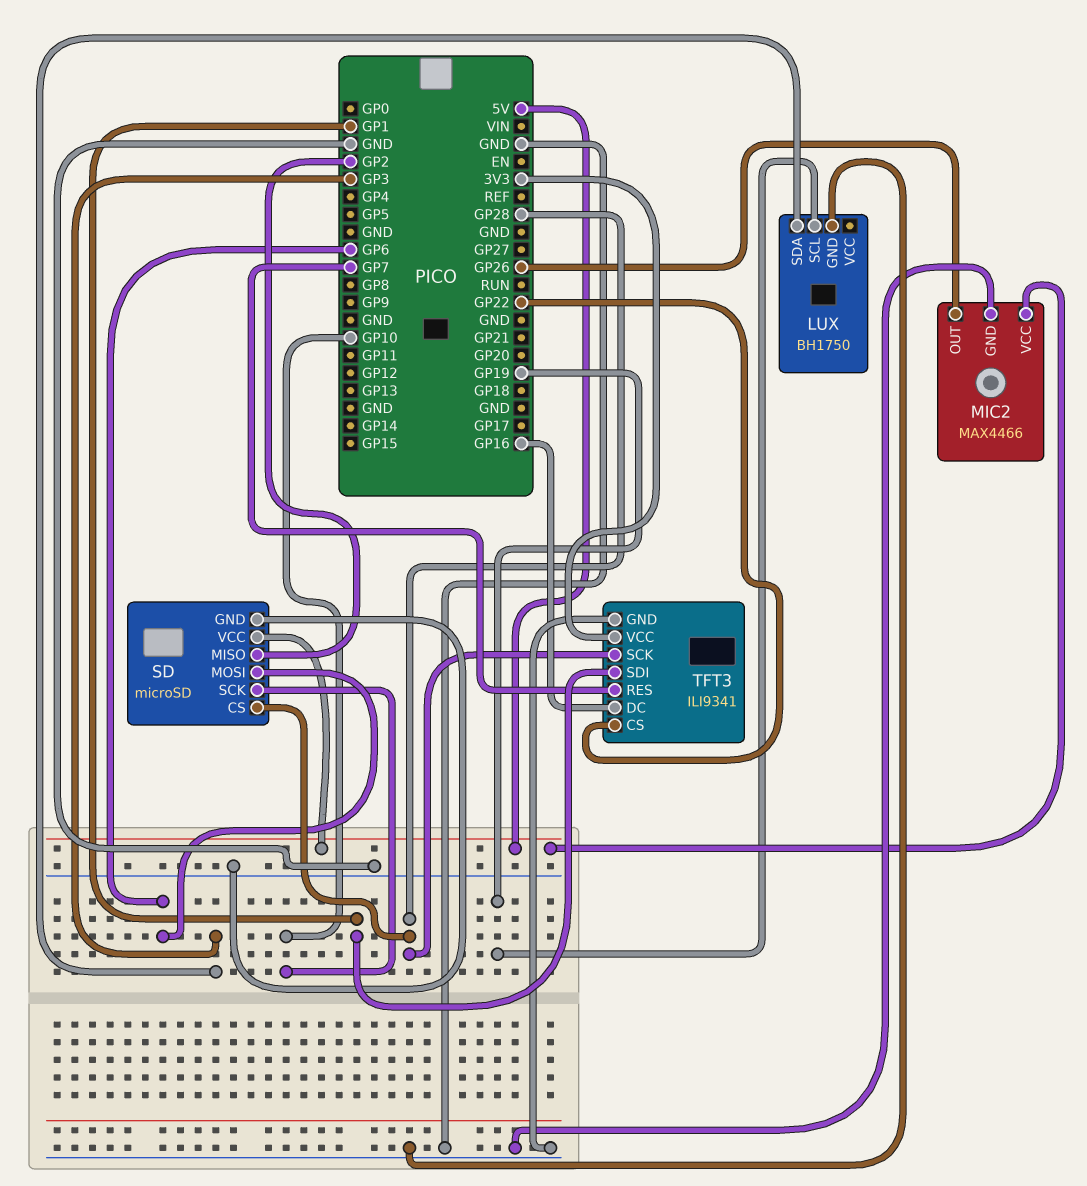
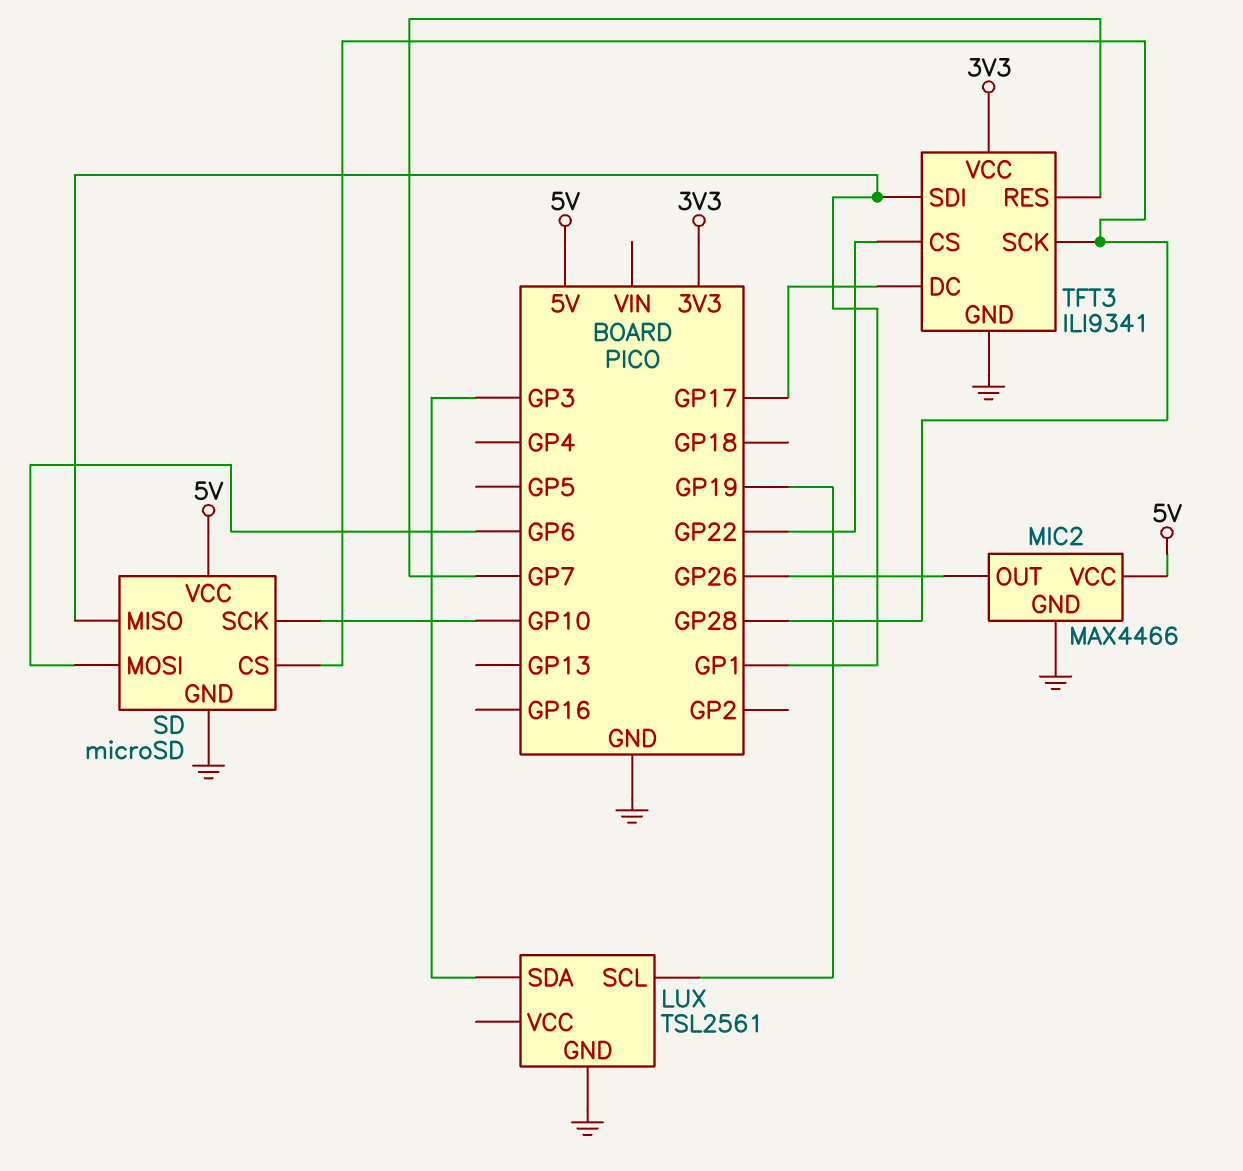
LUX: BH1750 -> TSL2561
SD pin MISO: GP2 -> GP1
TFT3 pin DC: GP16 -> GP17

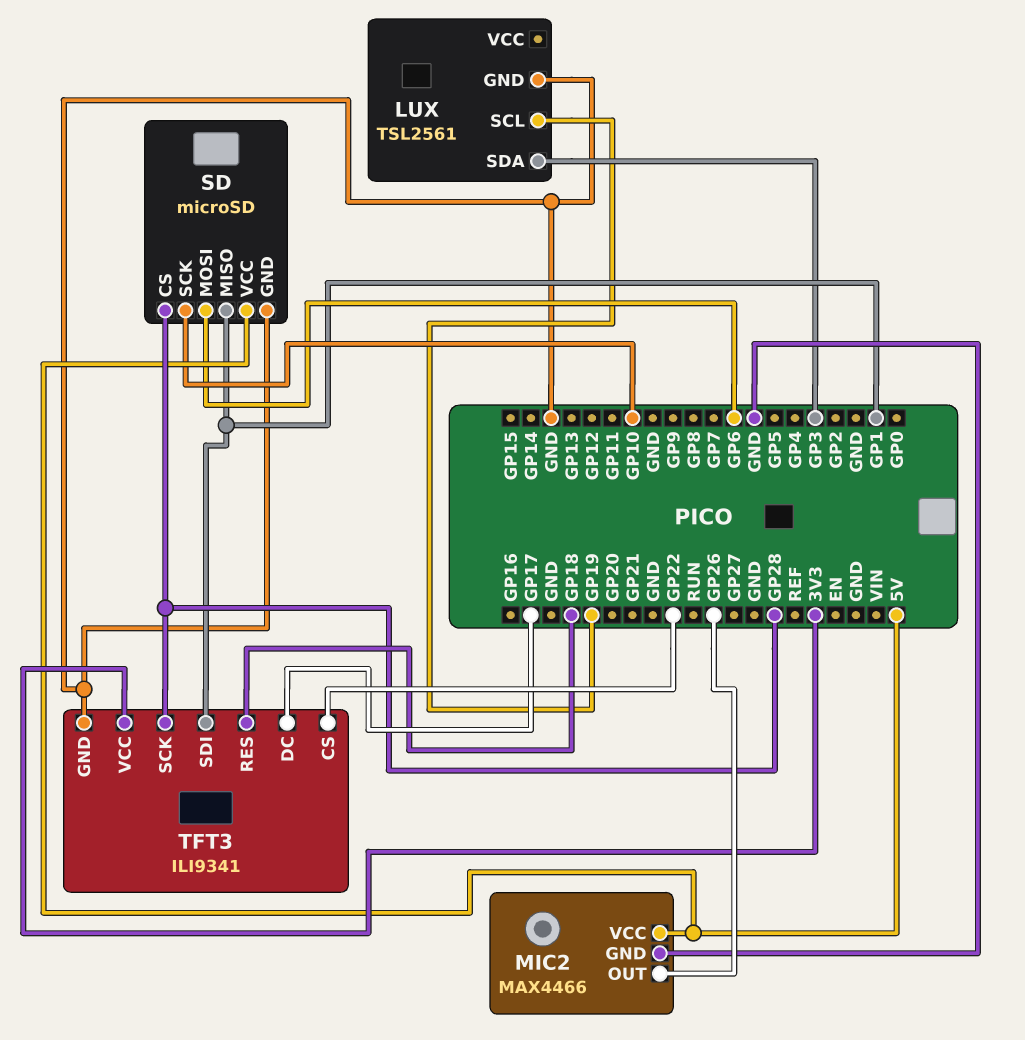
TFT3 pin RES: GP7 -> GP18

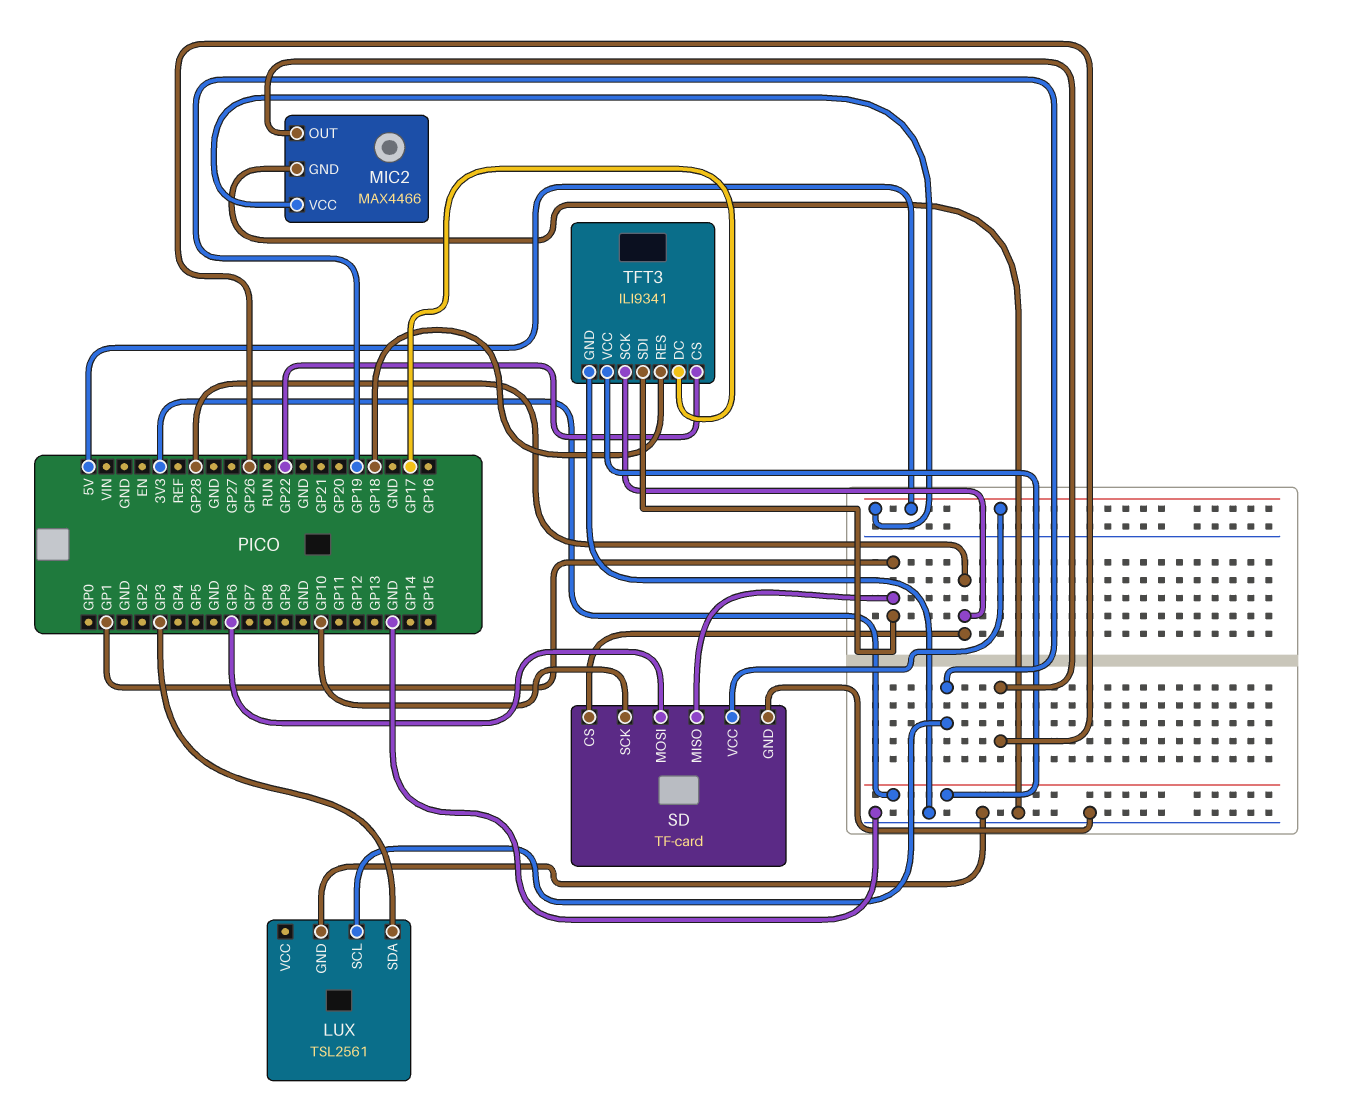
SD: microSD -> TF-card

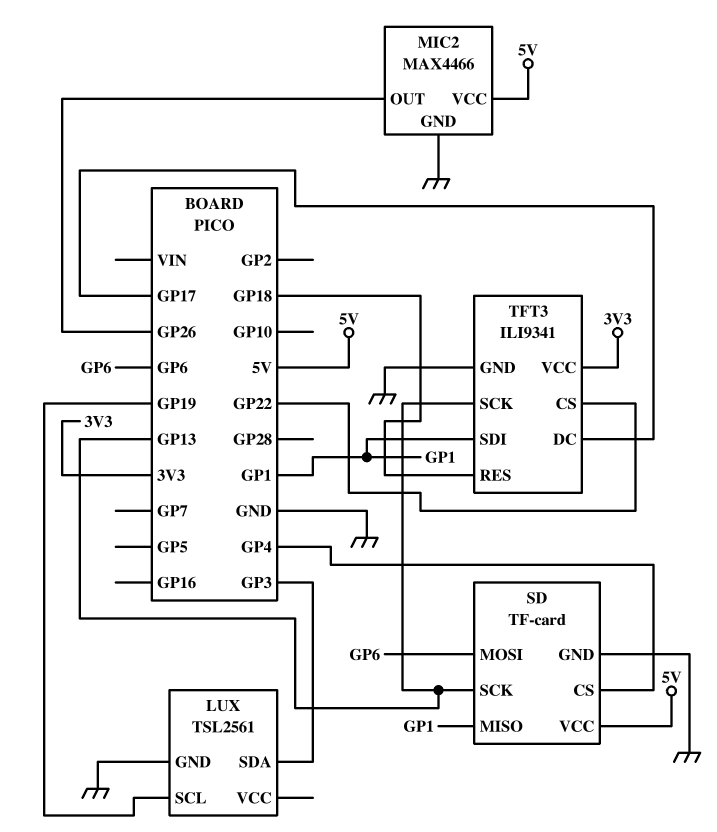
SD pin CS: GP28 -> GP4
SD pin SCK: GP10 -> GP13
TFT3 pin SCK: GP28 -> GP13

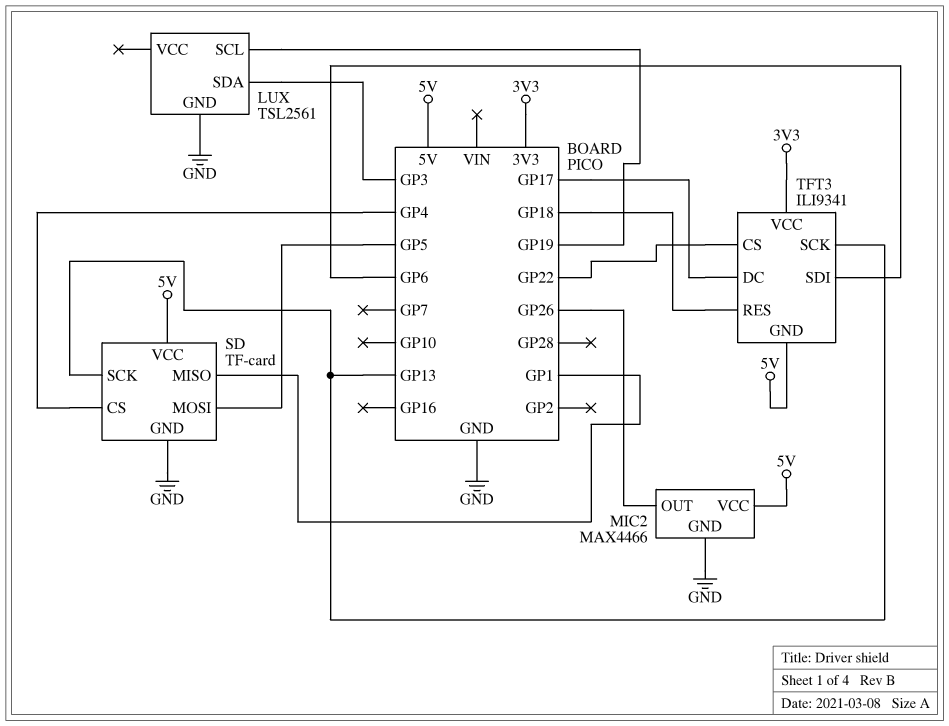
SD pin MOSI: GP6 -> GP5
TFT3 pin GND: GND -> 5V
TFT3 pin SDI: GP1 -> GP6

